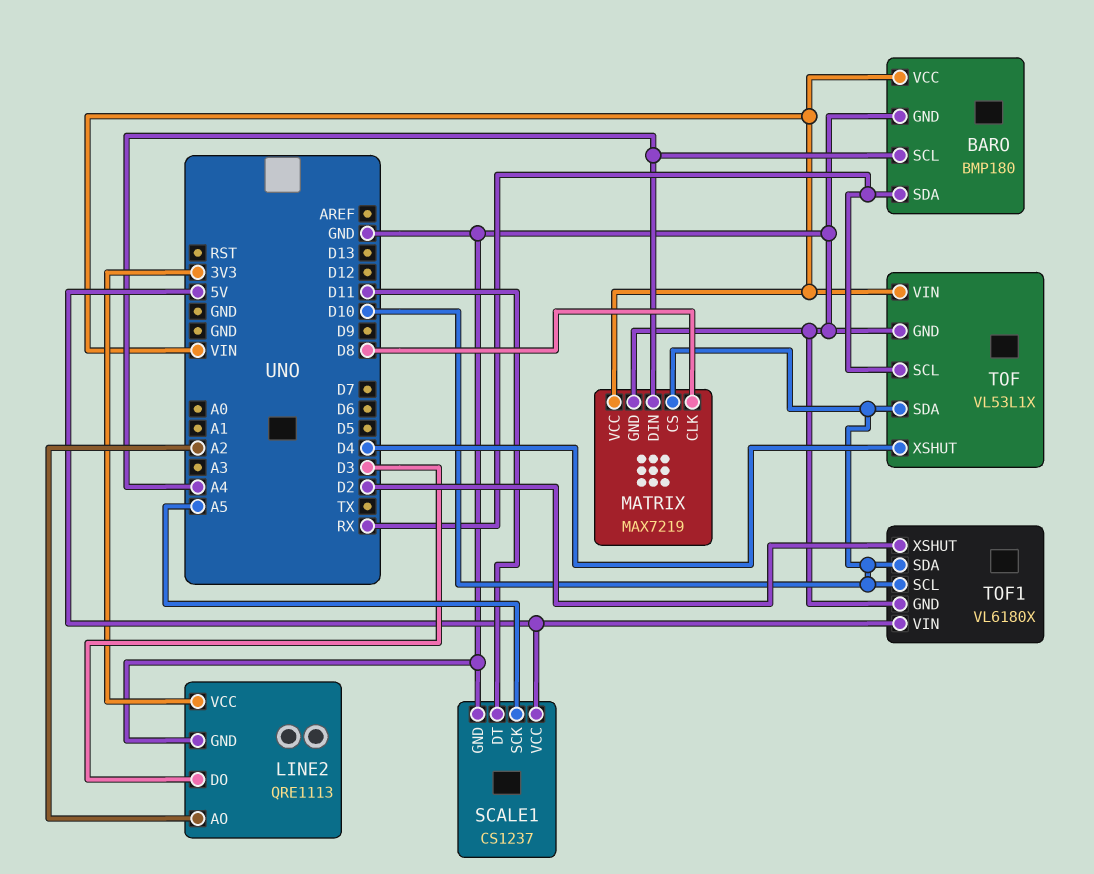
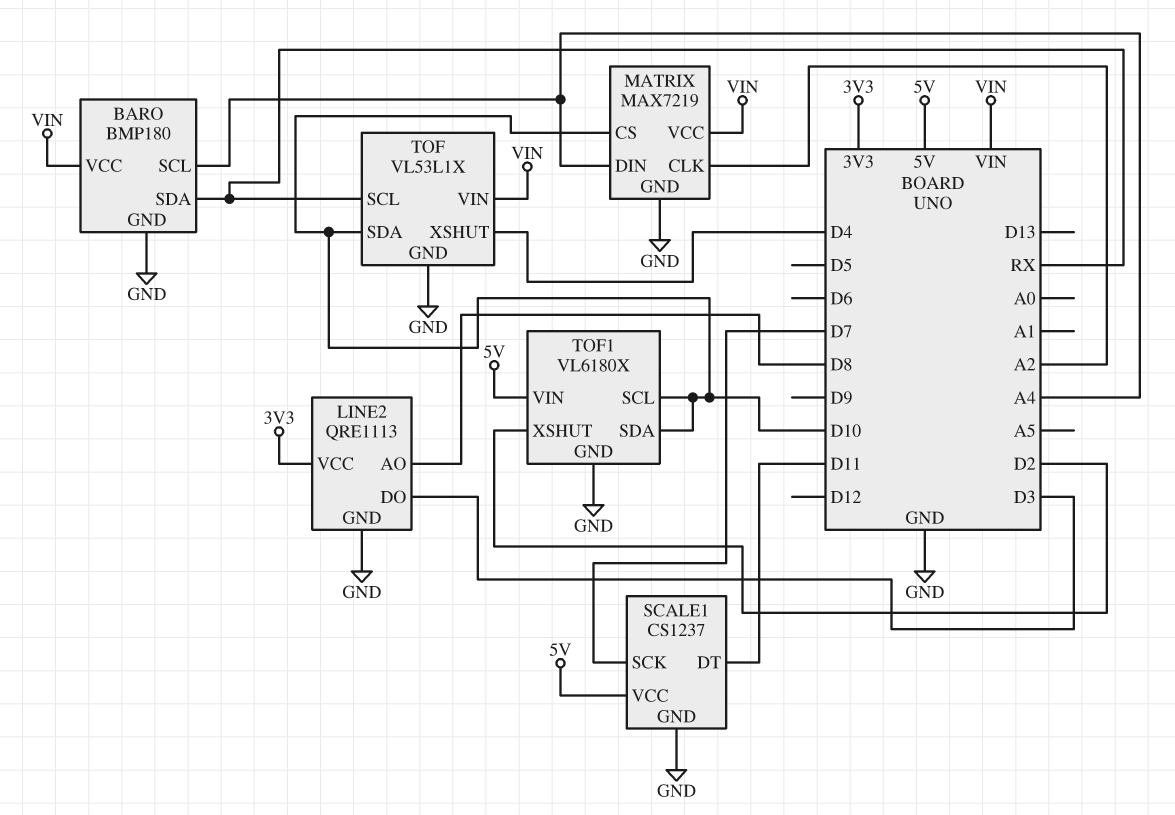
LINE2 pin AO: A2 -> D8
MATRIX pin CLK: D8 -> A2
SCALE1 pin SCK: A5 -> D7

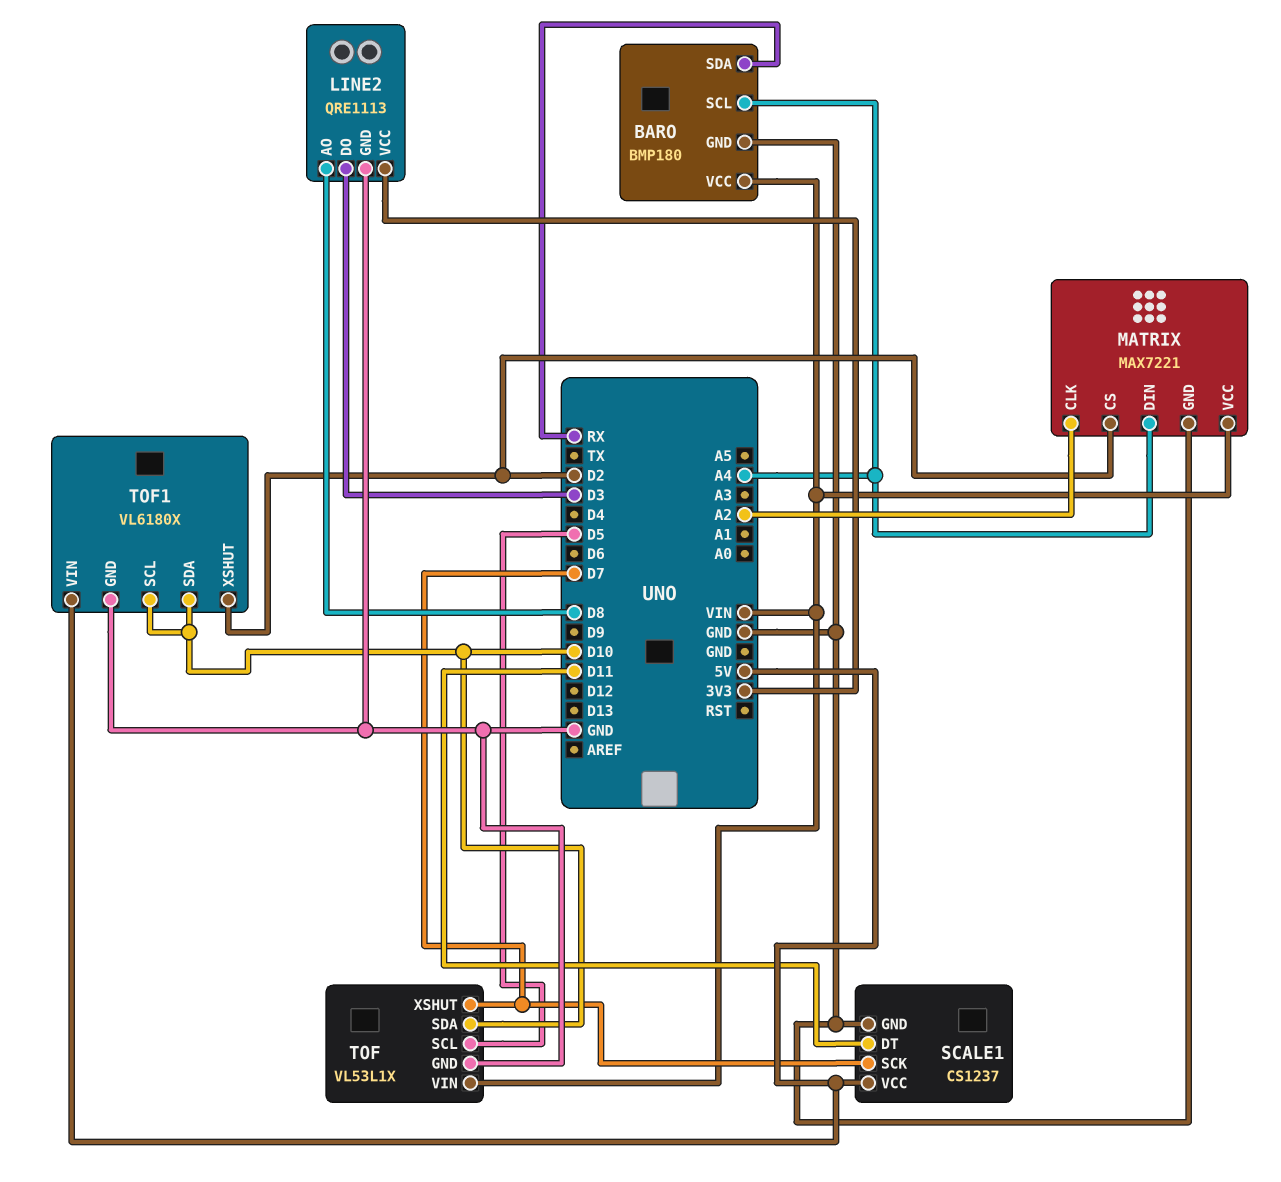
MATRIX: MAX7219 -> MAX7221
MATRIX pin CS: D10 -> D2
TOF pin SCL: RX -> D5
TOF pin XSHUT: D4 -> D7

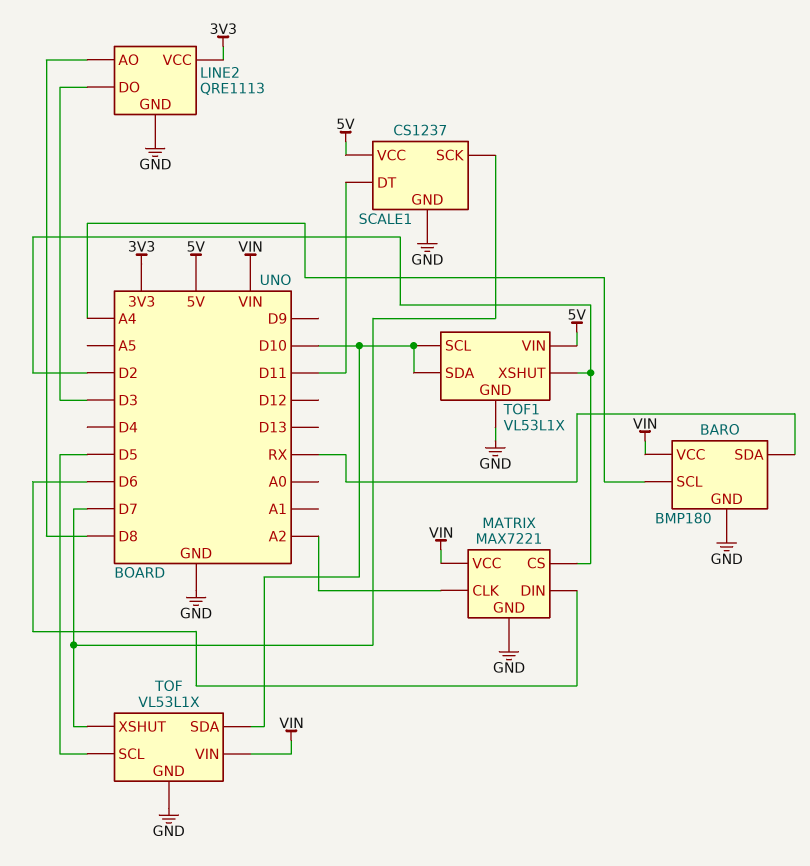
MATRIX pin DIN: A4 -> D6
TOF1: VL6180X -> VL53L1X

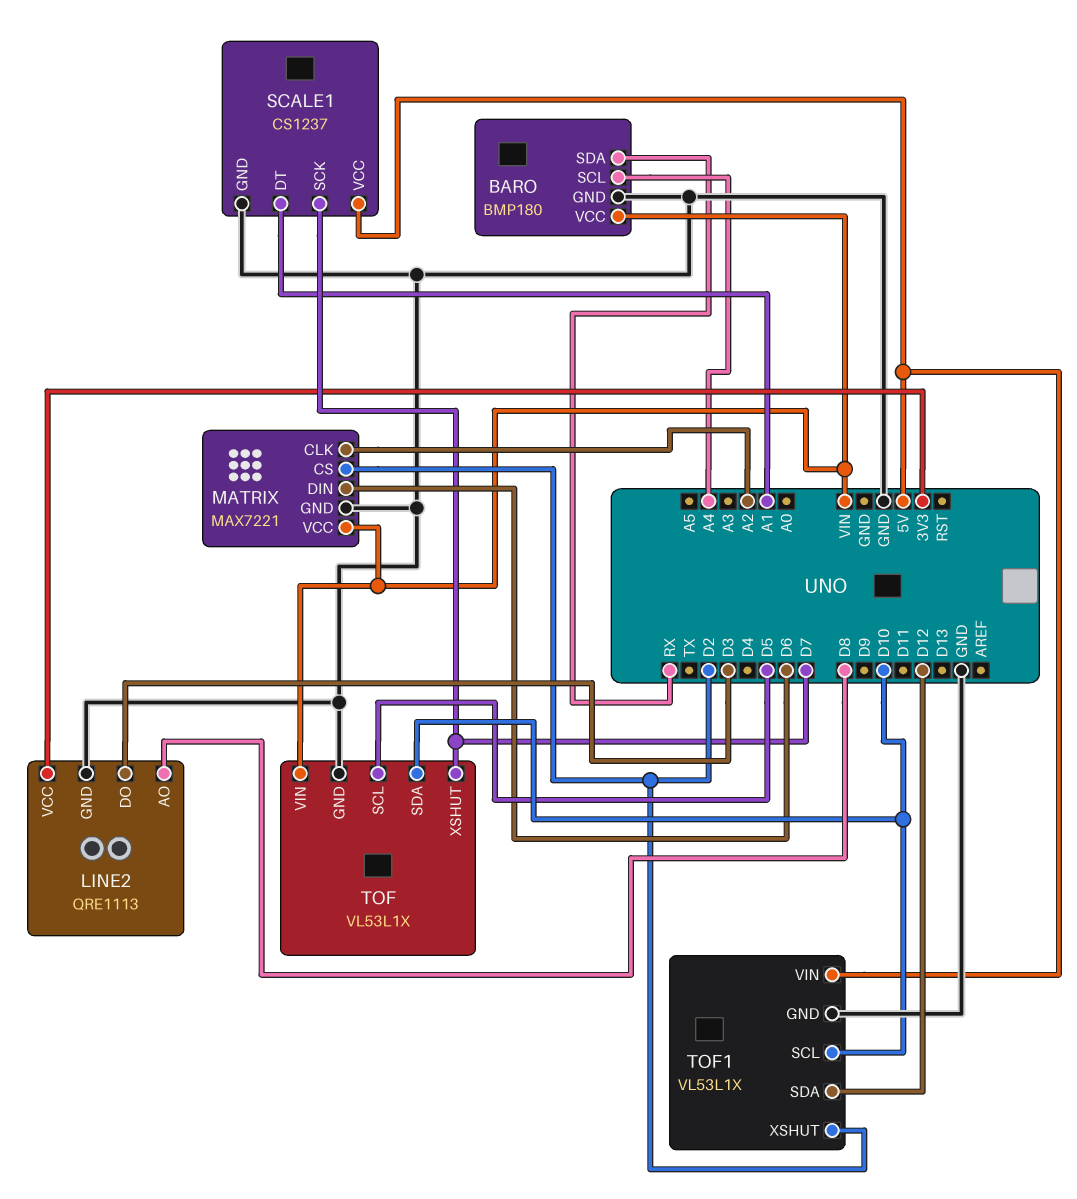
SCALE1 pin DT: D11 -> A1
TOF1 pin SDA: D10 -> D12

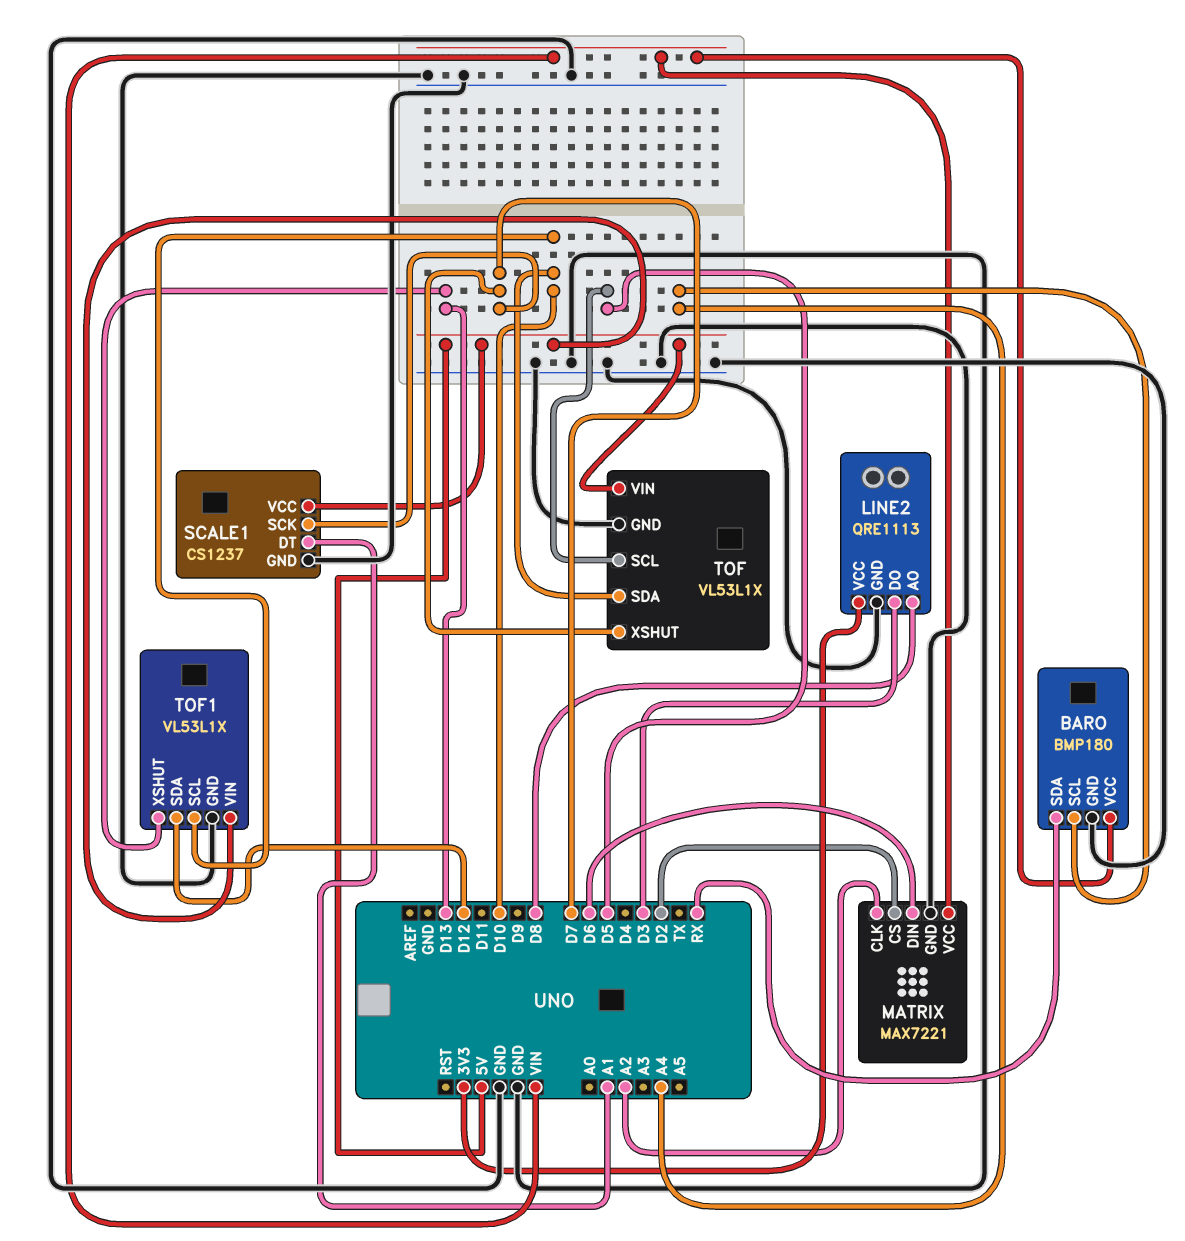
TOF pin VIN: VIN -> 5V
TOF1 pin XSHUT: D2 -> D13

